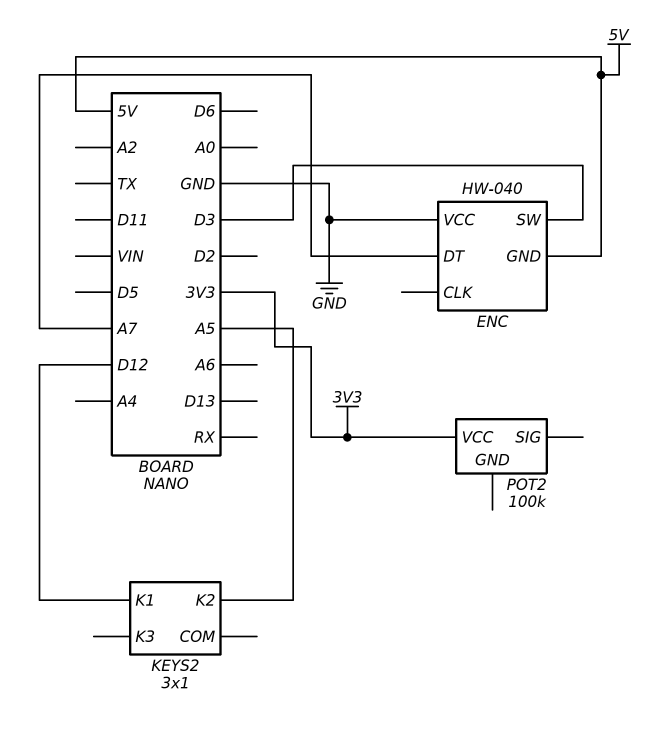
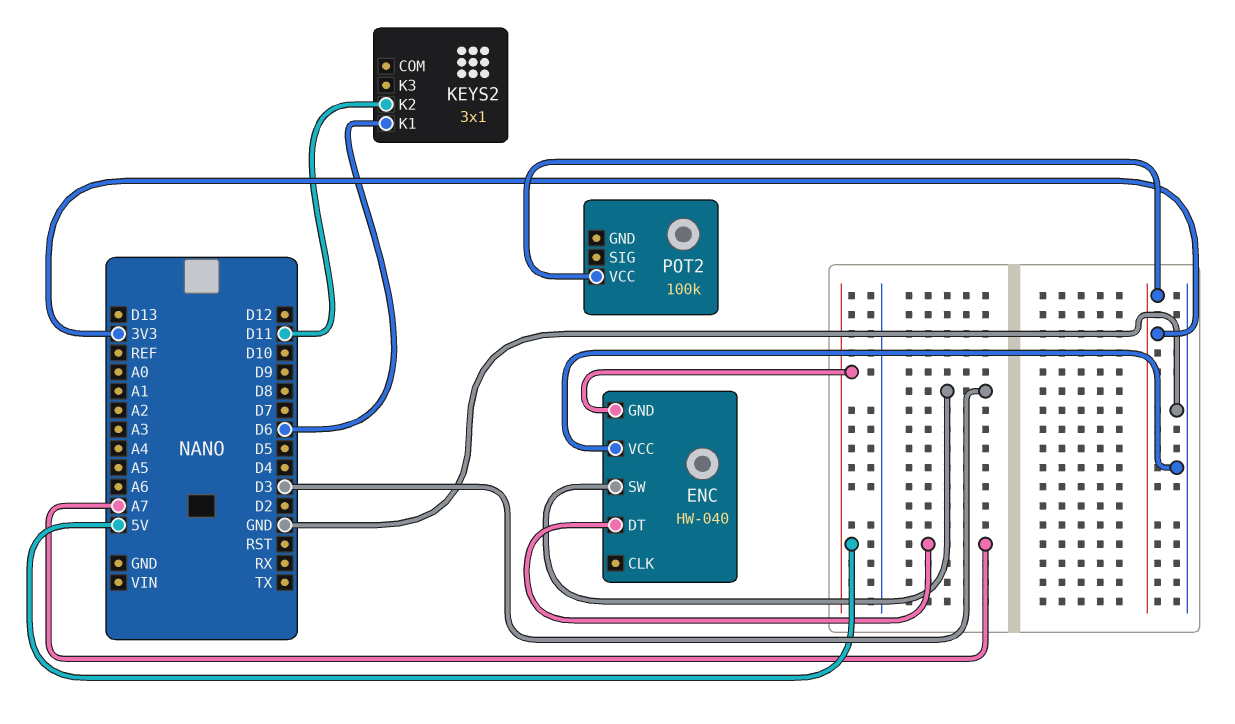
KEYS2 pin K1: D12 -> D6
KEYS2 pin K2: A5 -> D11

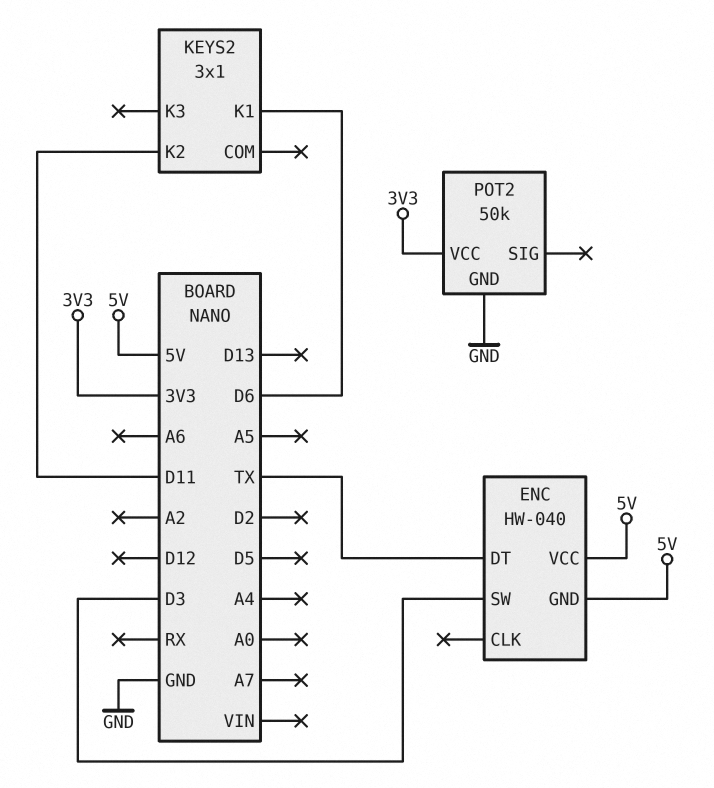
ENC pin DT: A7 -> TX
ENC pin VCC: GND -> 5V
POT2: 100k -> 50k
POT2 pin GND: none -> GND

